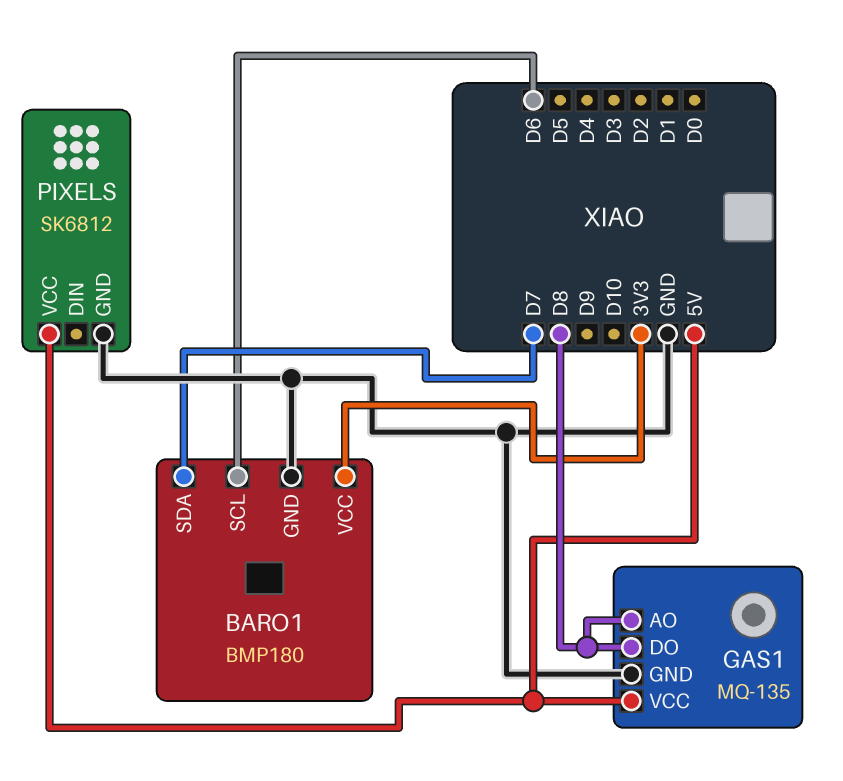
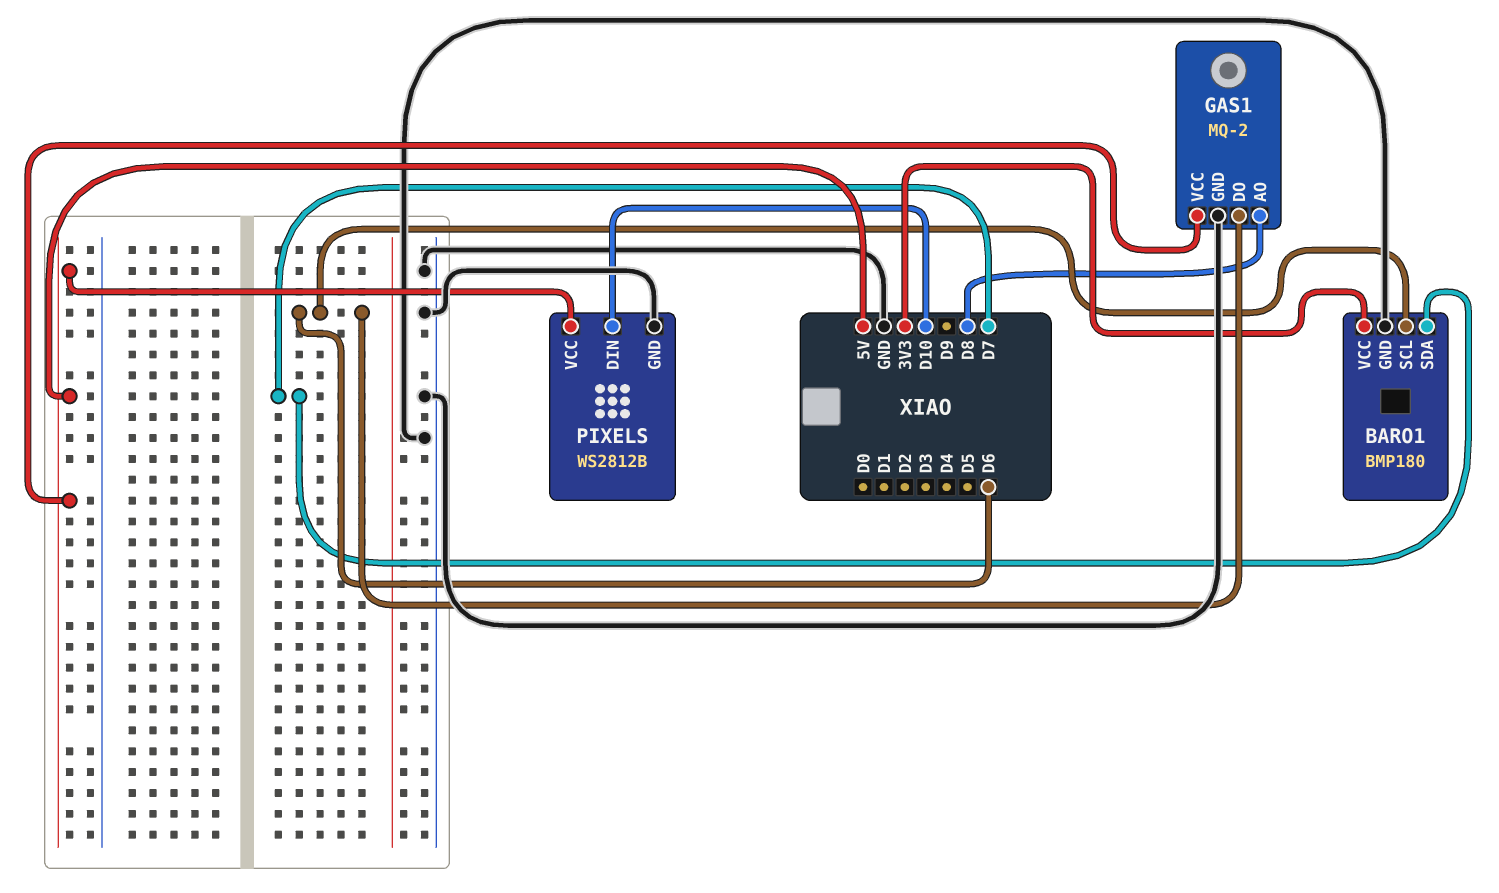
GAS1: MQ-135 -> MQ-2
GAS1 pin DO: D8 -> D6
PIXELS: SK6812 -> WS2812B
PIXELS pin DIN: none -> D10

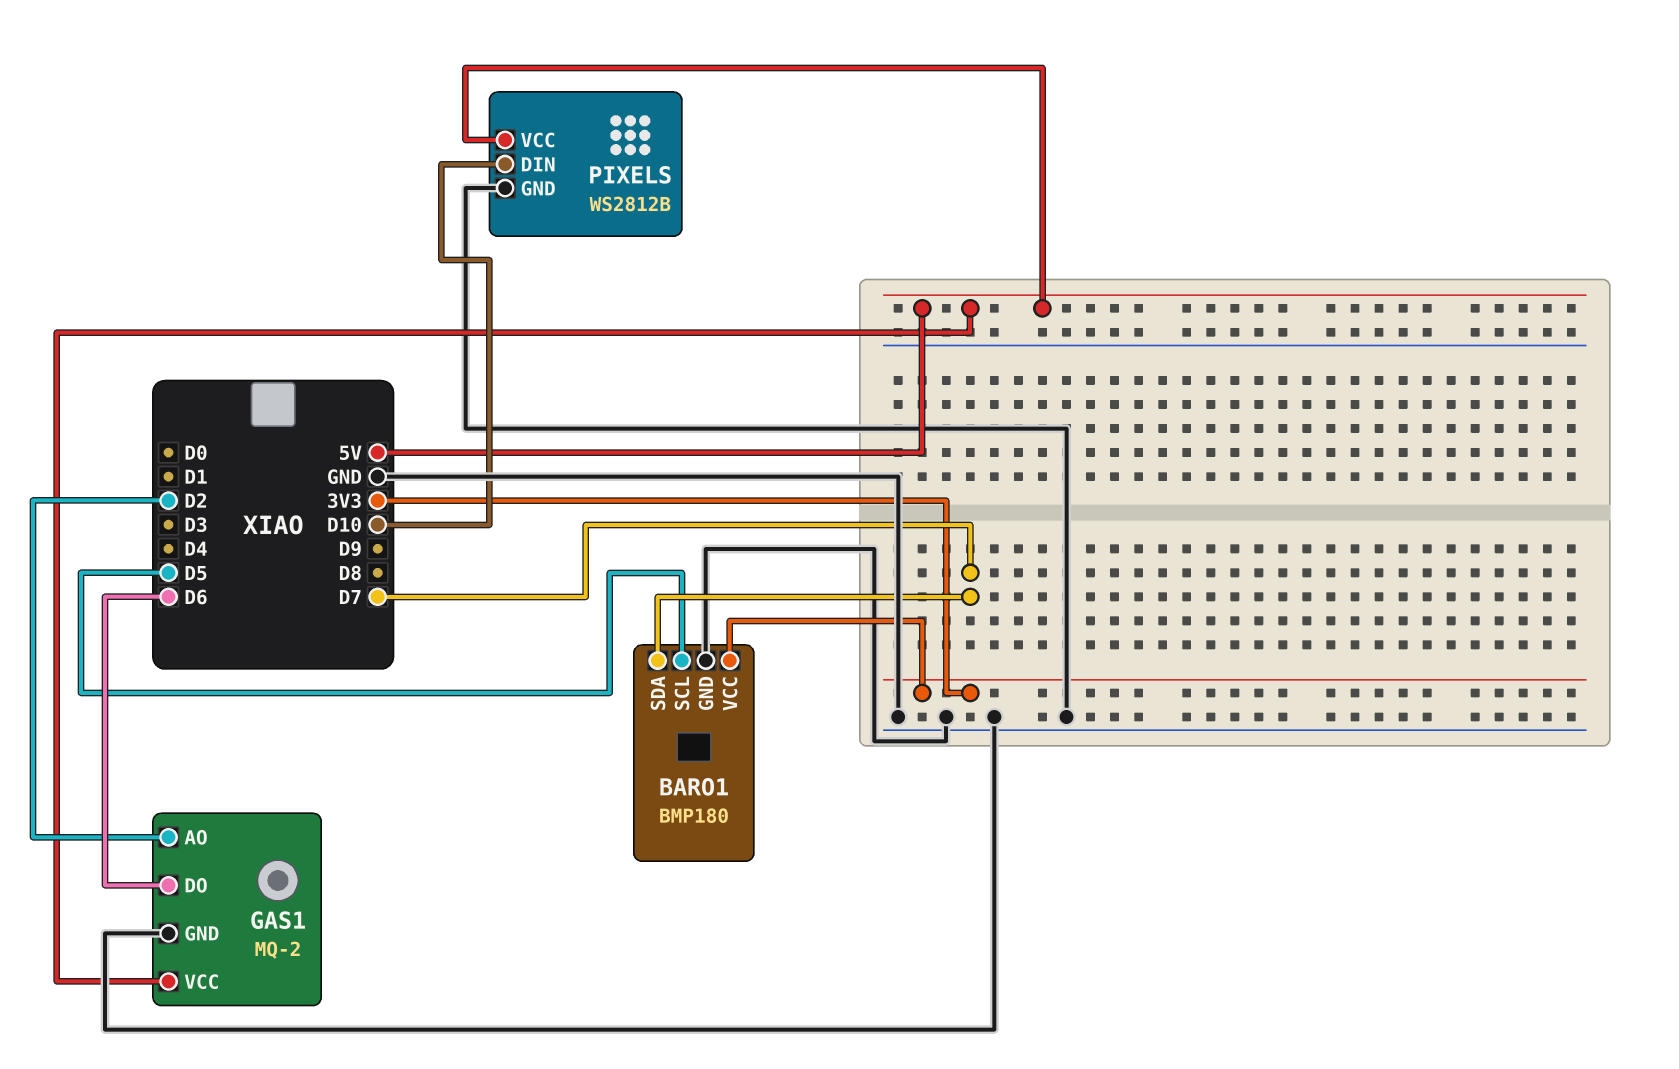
BARO1 pin SCL: D6 -> D5
GAS1 pin AO: D8 -> D2

